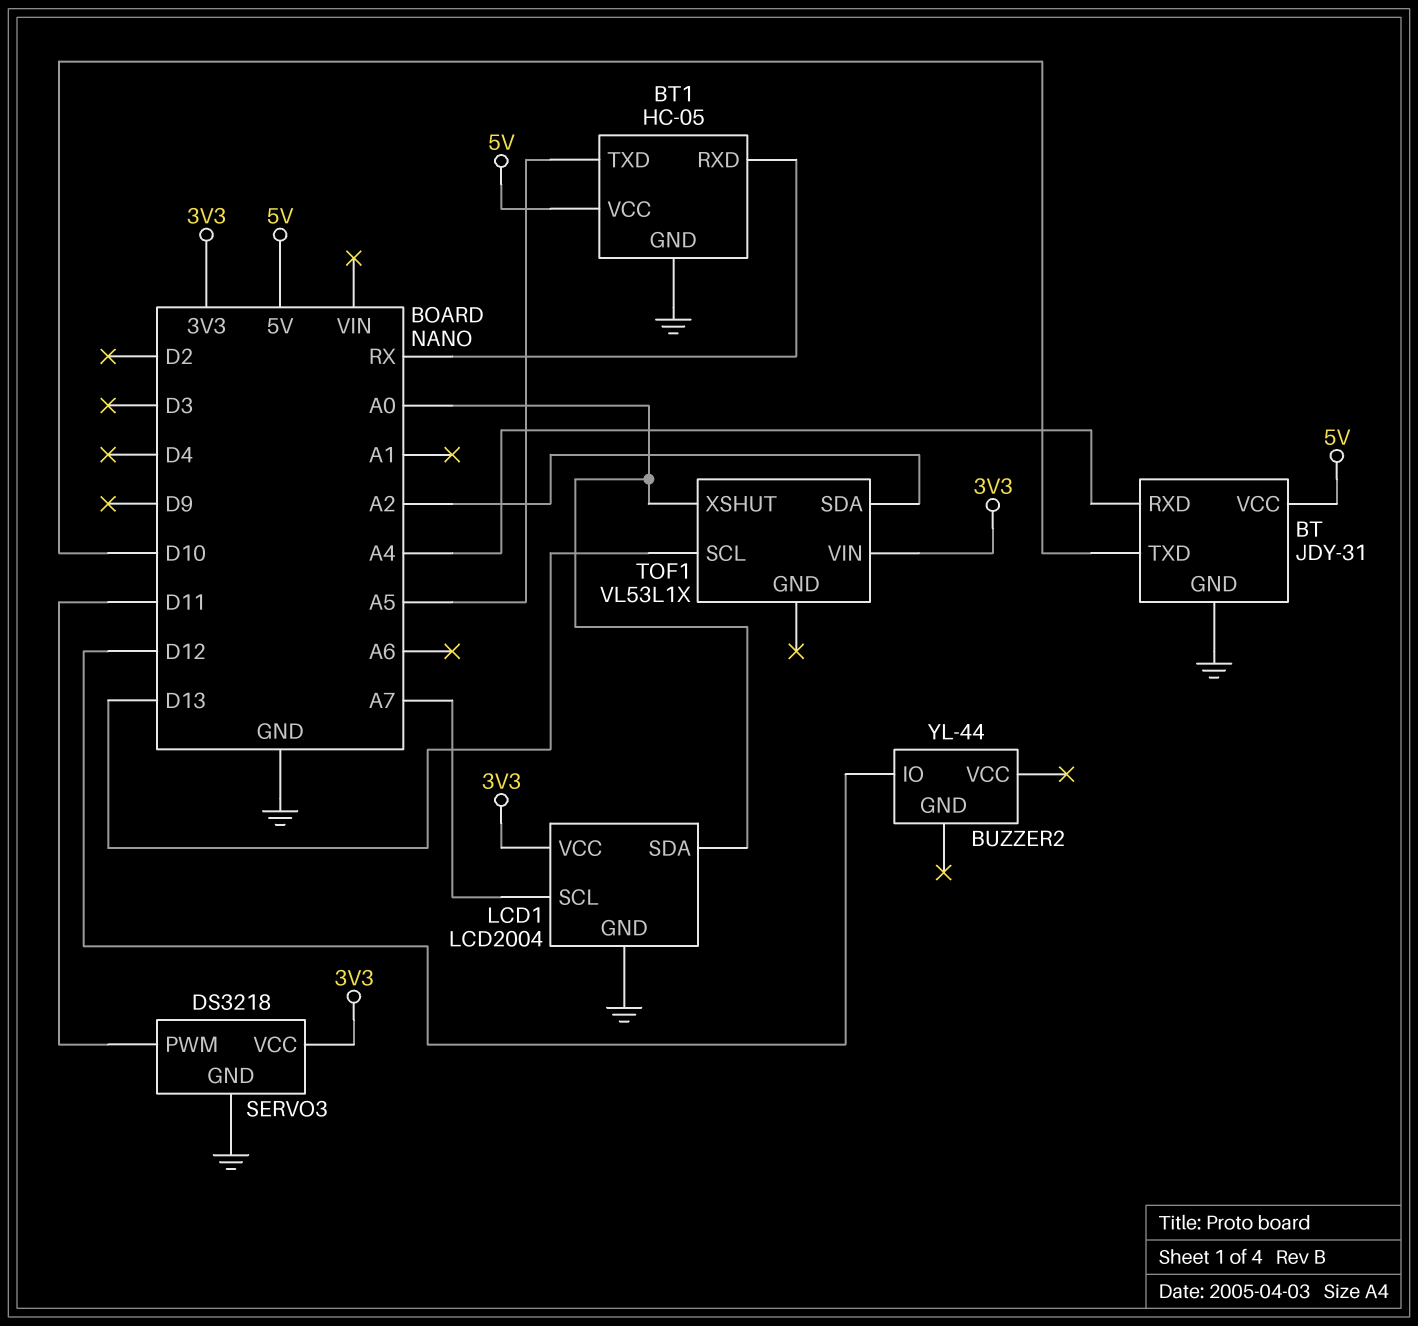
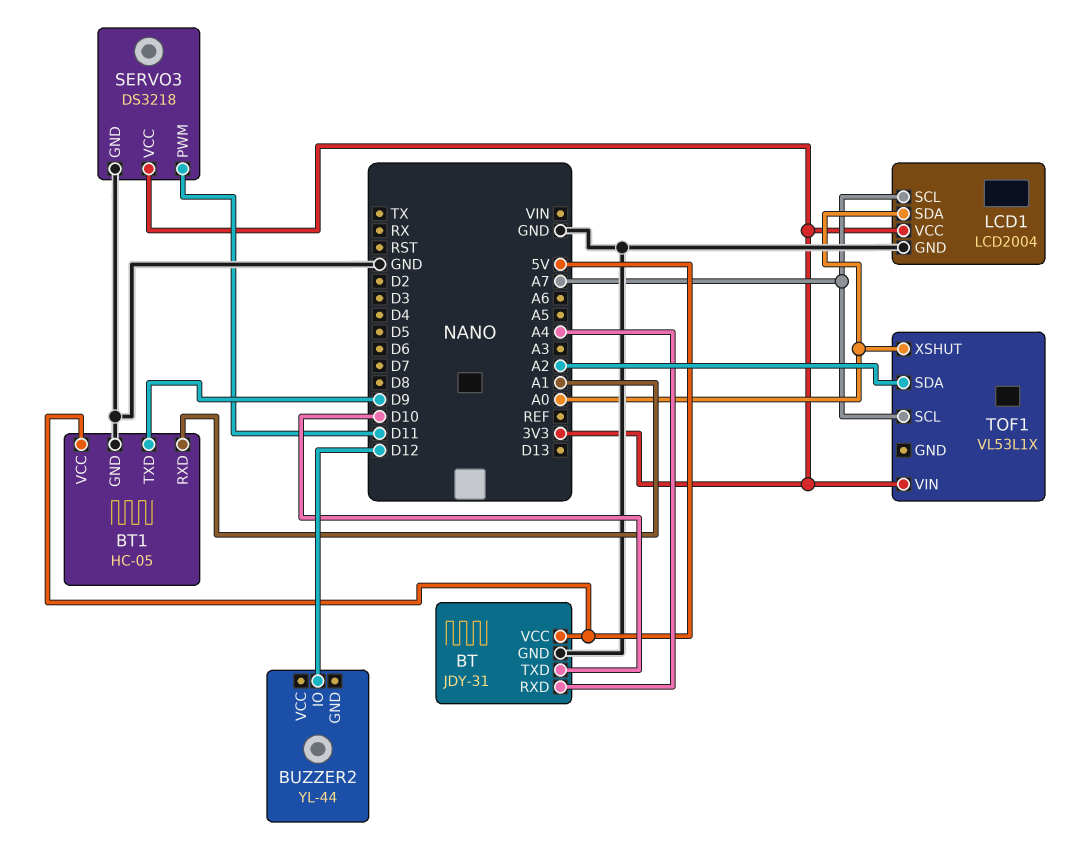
BT1 pin RXD: RX -> A1
BT1 pin TXD: A5 -> D9
TOF1 pin SCL: D13 -> A7

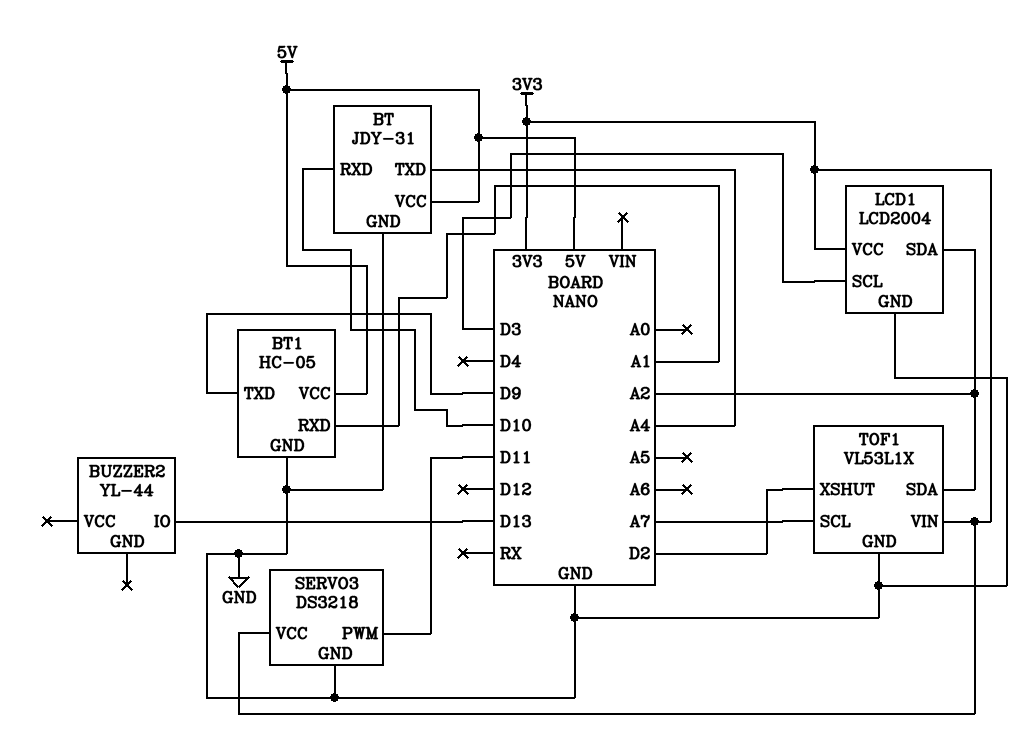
BT pin RXD: A4 -> D10
BT pin TXD: D10 -> A4
BUZZER2 pin IO: D12 -> D13
LCD1 pin SCL: A7 -> D3
LCD1 pin SDA: A0 -> A2
TOF1 pin GND: none -> GND
TOF1 pin XSHUT: A0 -> D2

